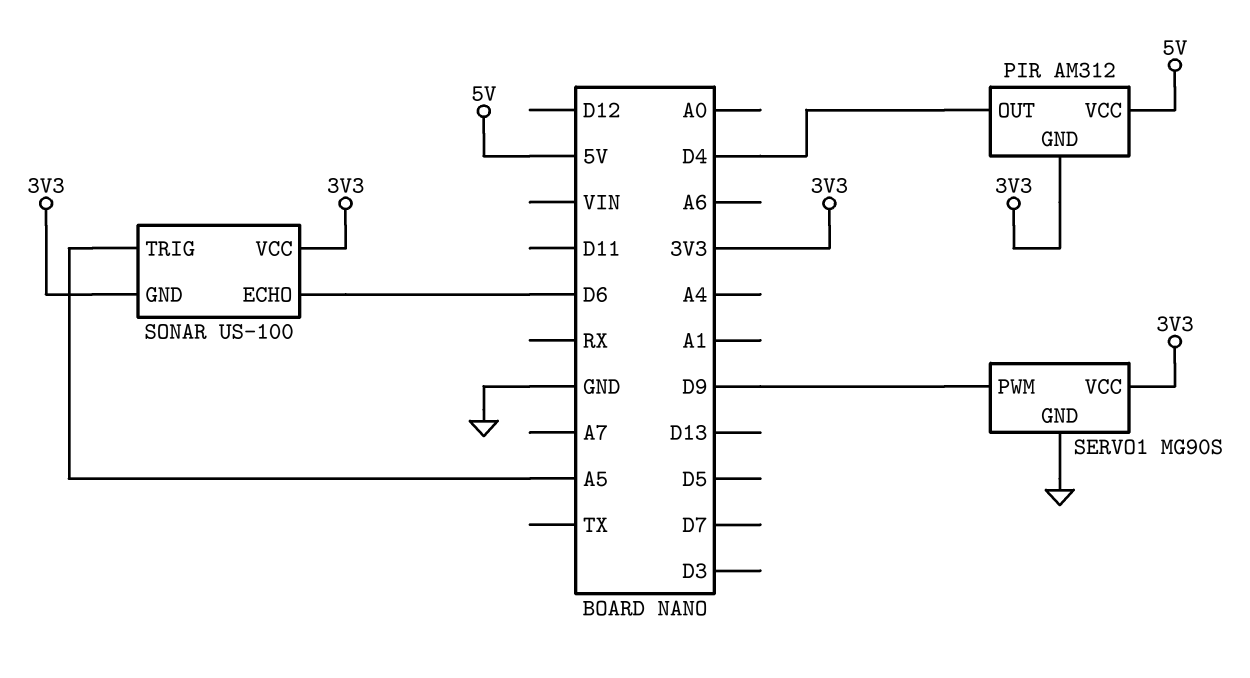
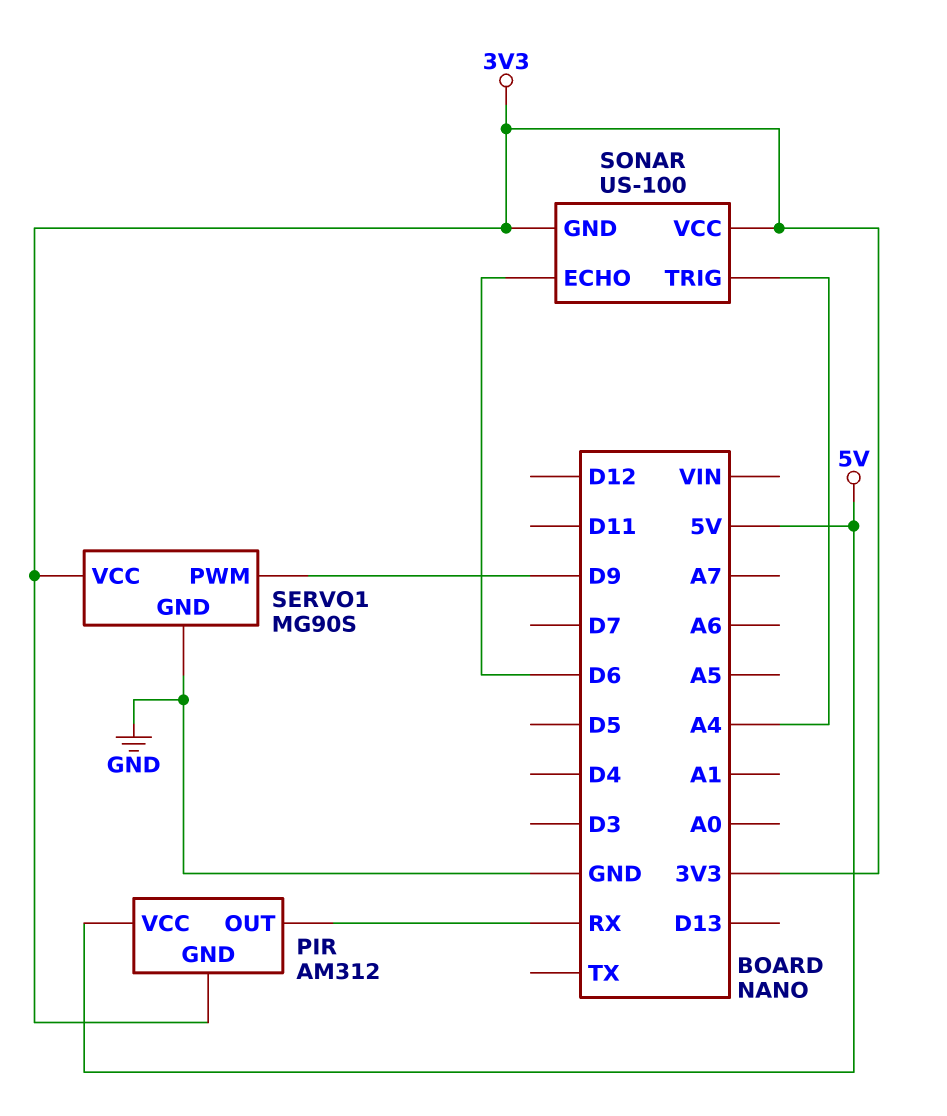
PIR pin OUT: D4 -> RX
SONAR pin TRIG: A5 -> A4

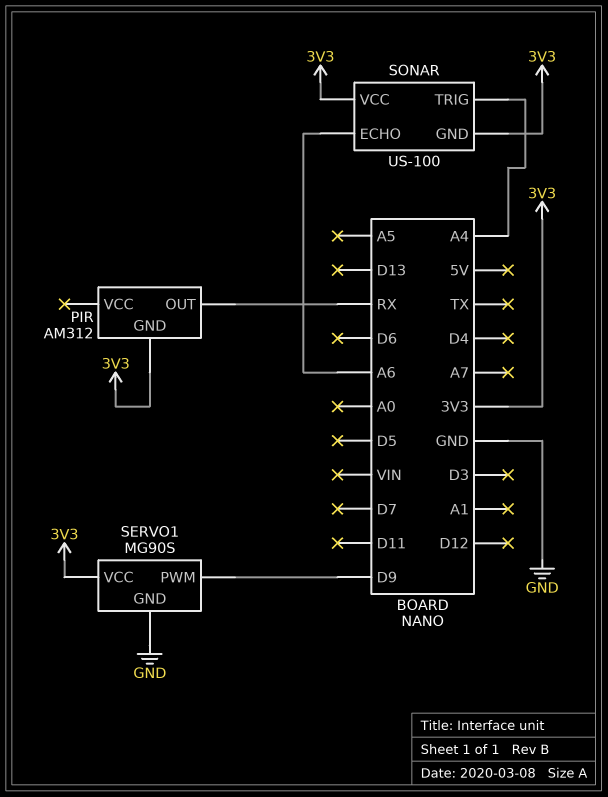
PIR pin VCC: 5V -> none
SONAR pin ECHO: D6 -> A6

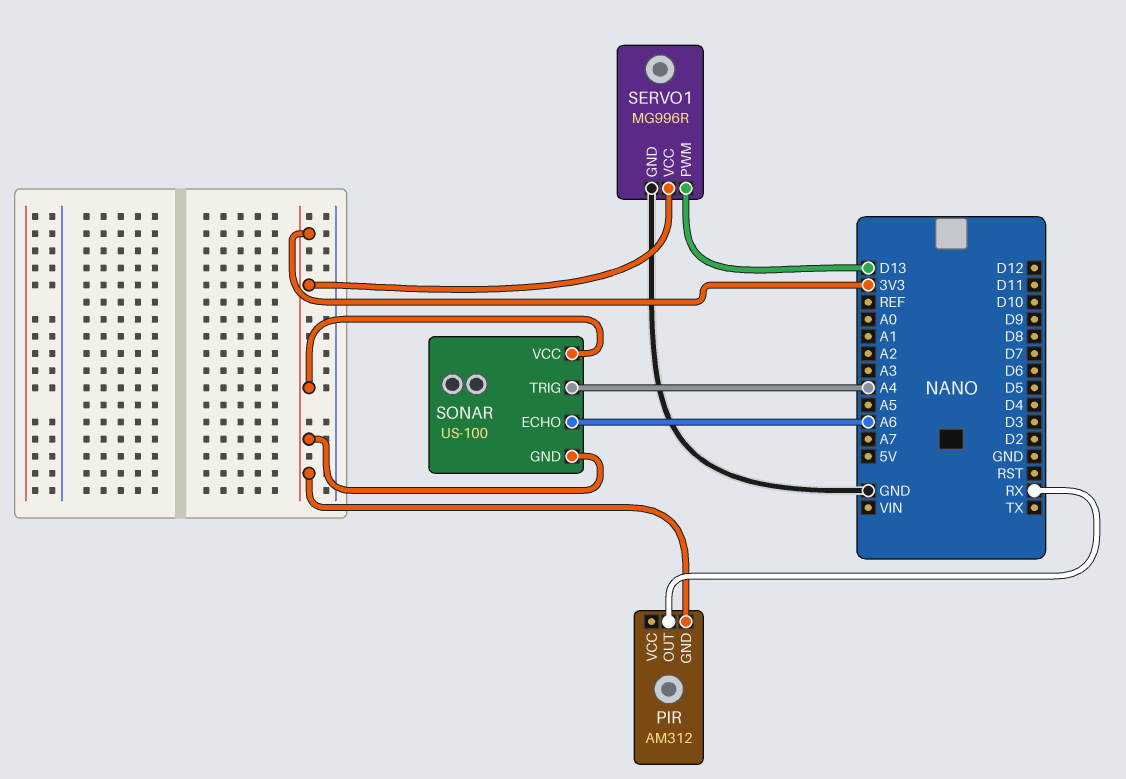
SERVO1: MG90S -> MG996R
SERVO1 pin PWM: D9 -> D13

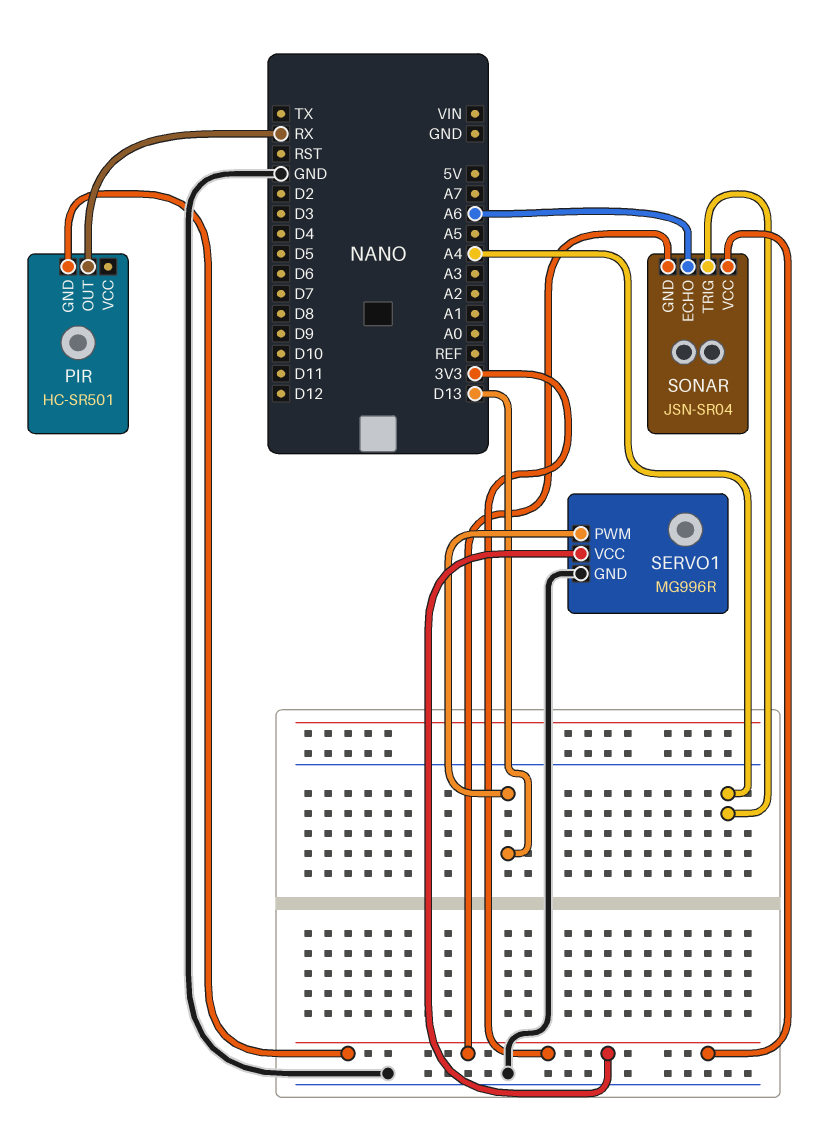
PIR: AM312 -> HC-SR501
SONAR: US-100 -> JSN-SR04

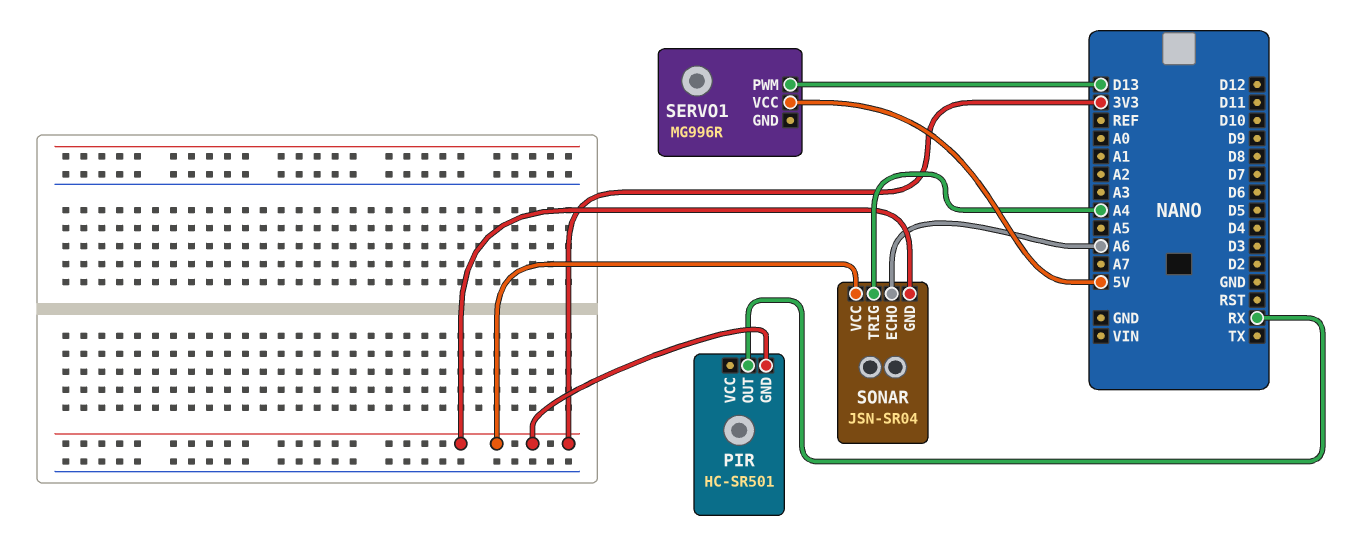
SERVO1 pin GND: GND -> none
SERVO1 pin VCC: 3V3 -> 5V

